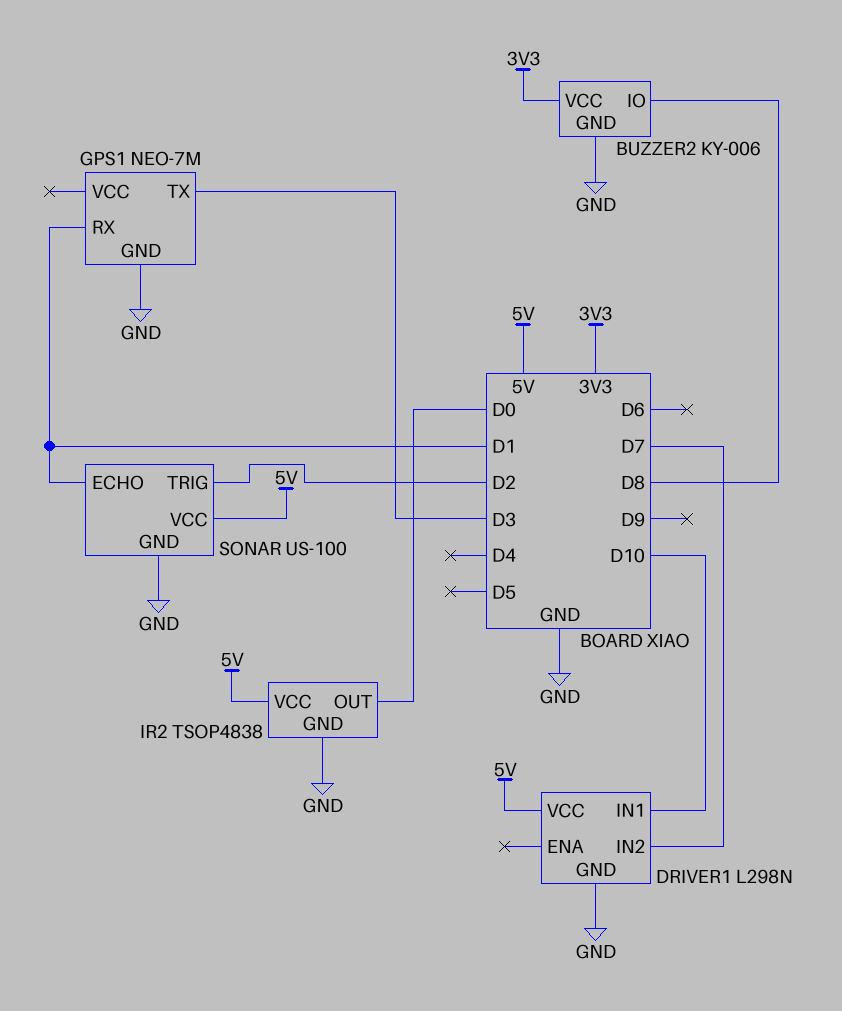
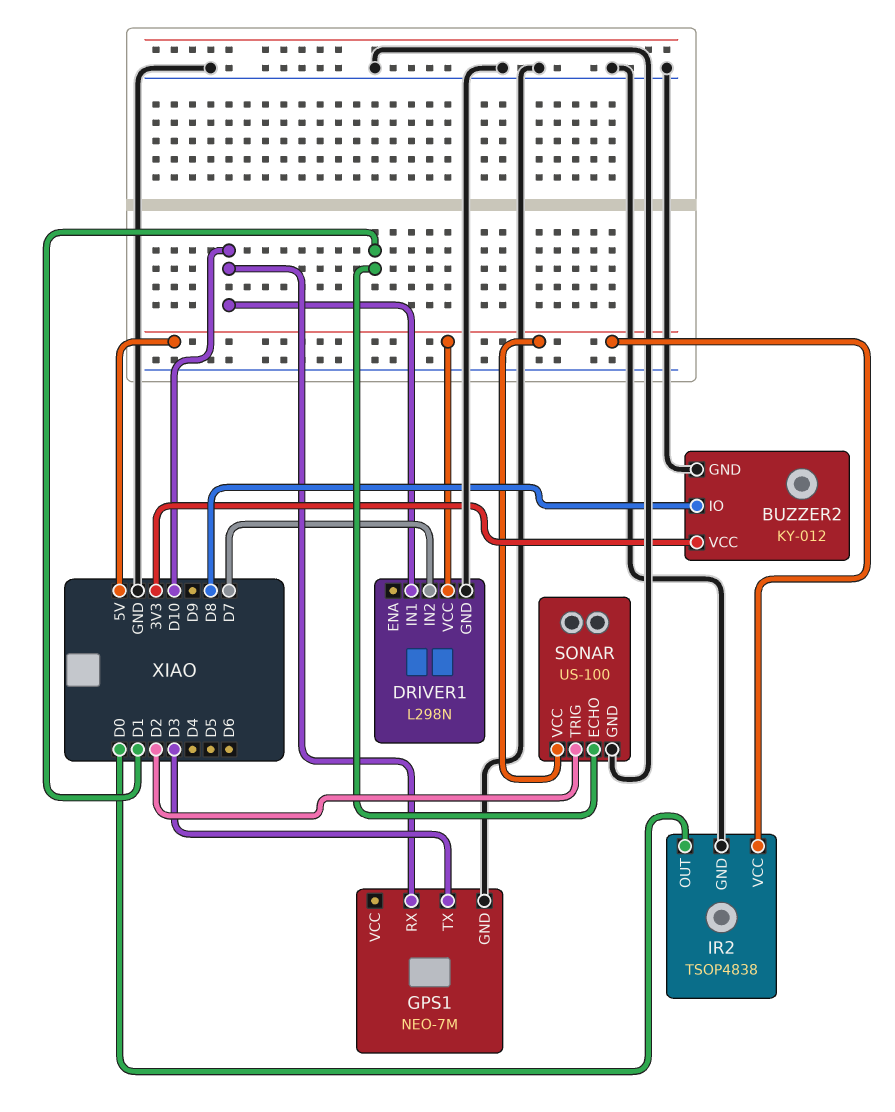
BUZZER2: KY-006 -> KY-012
GPS1 pin RX: D1 -> D10

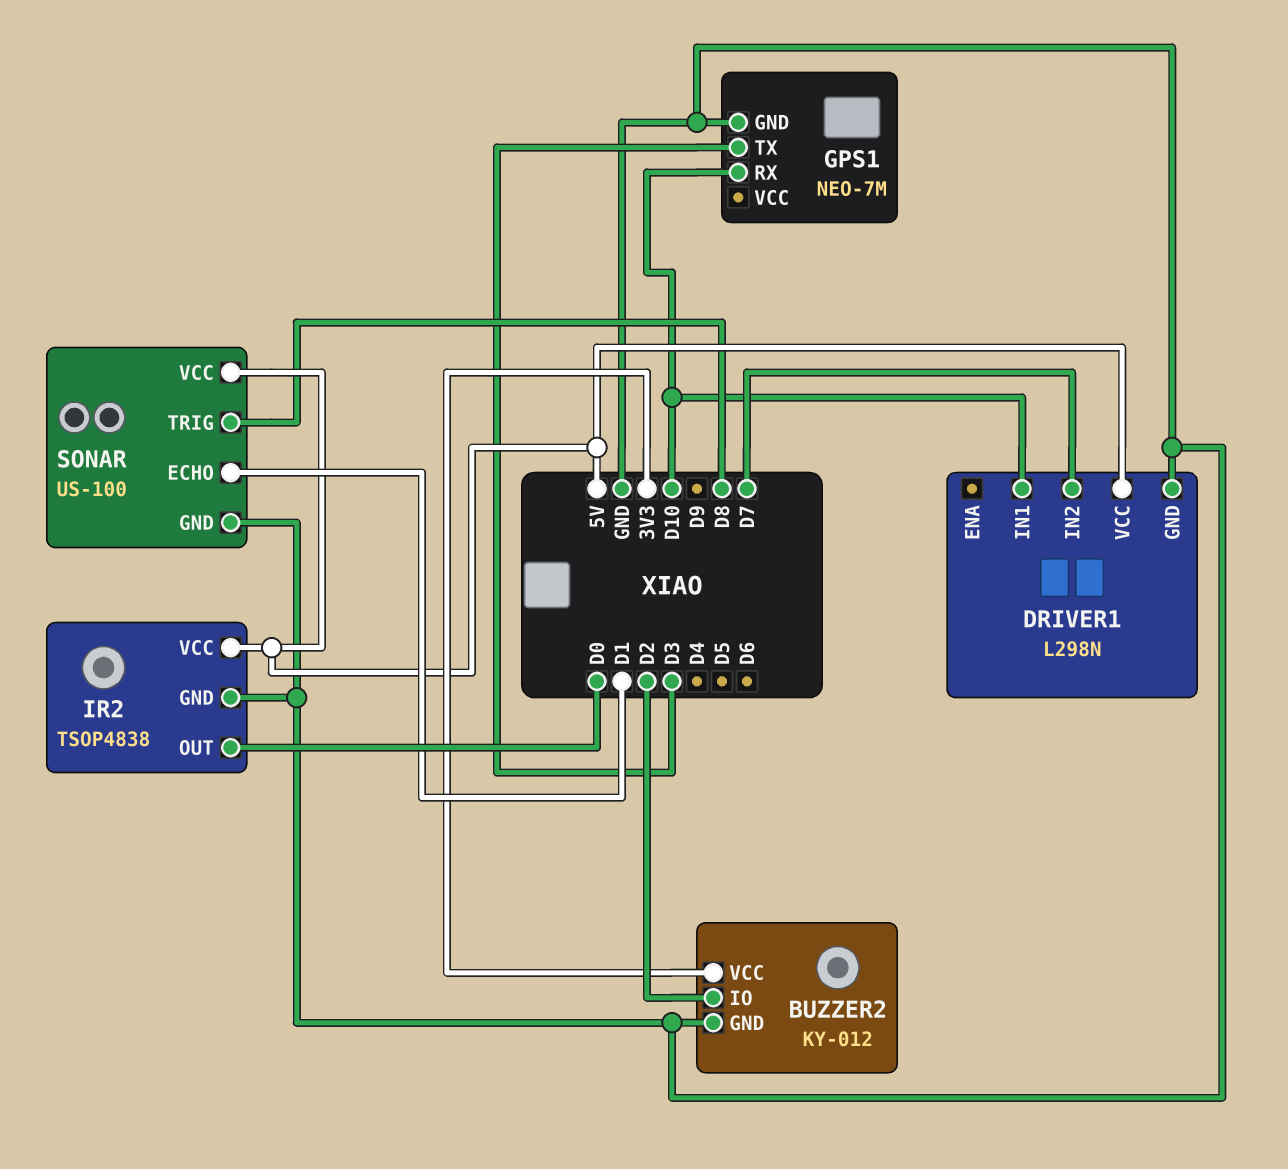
BUZZER2 pin IO: D8 -> D2
SONAR pin TRIG: D2 -> D8

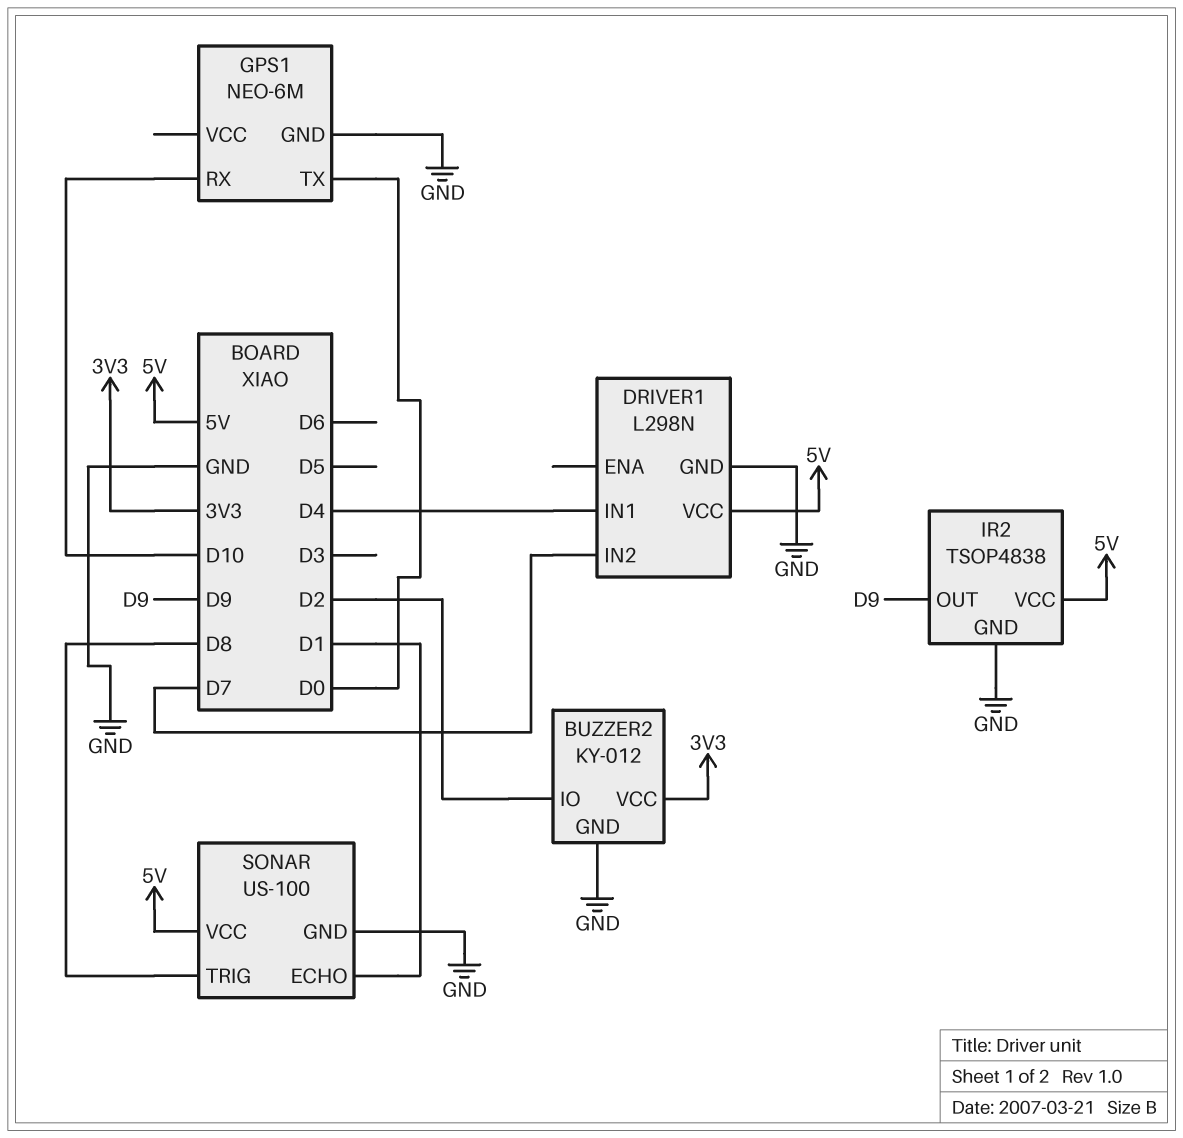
DRIVER1 pin IN1: D10 -> D4
GPS1: NEO-7M -> NEO-6M
GPS1 pin TX: D3 -> D0
IR2 pin OUT: D0 -> D9

